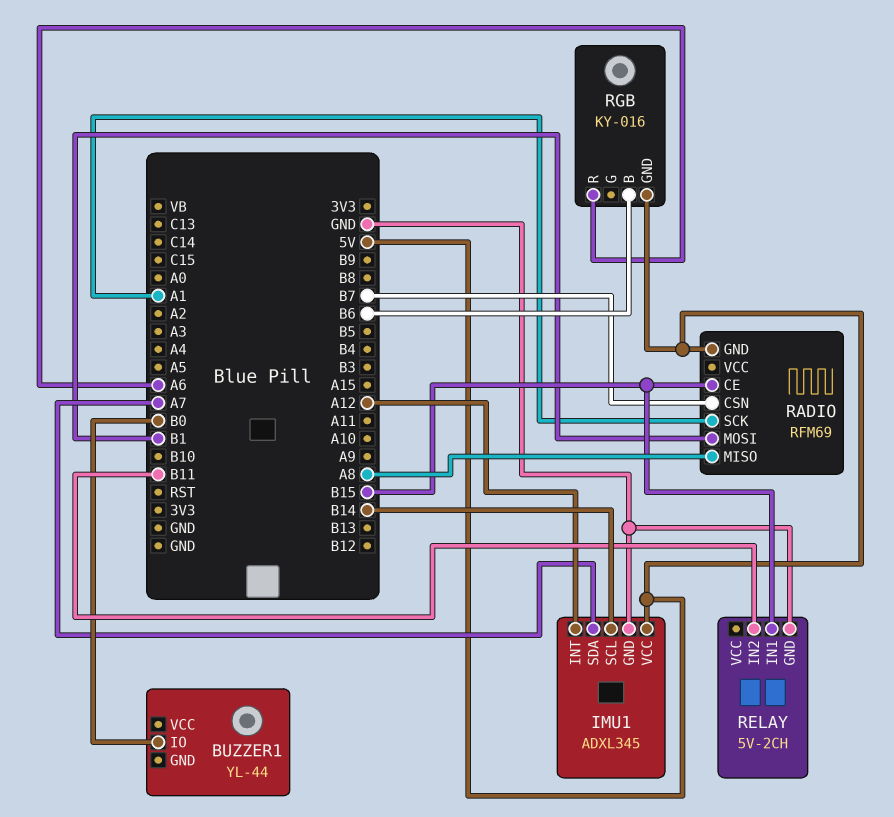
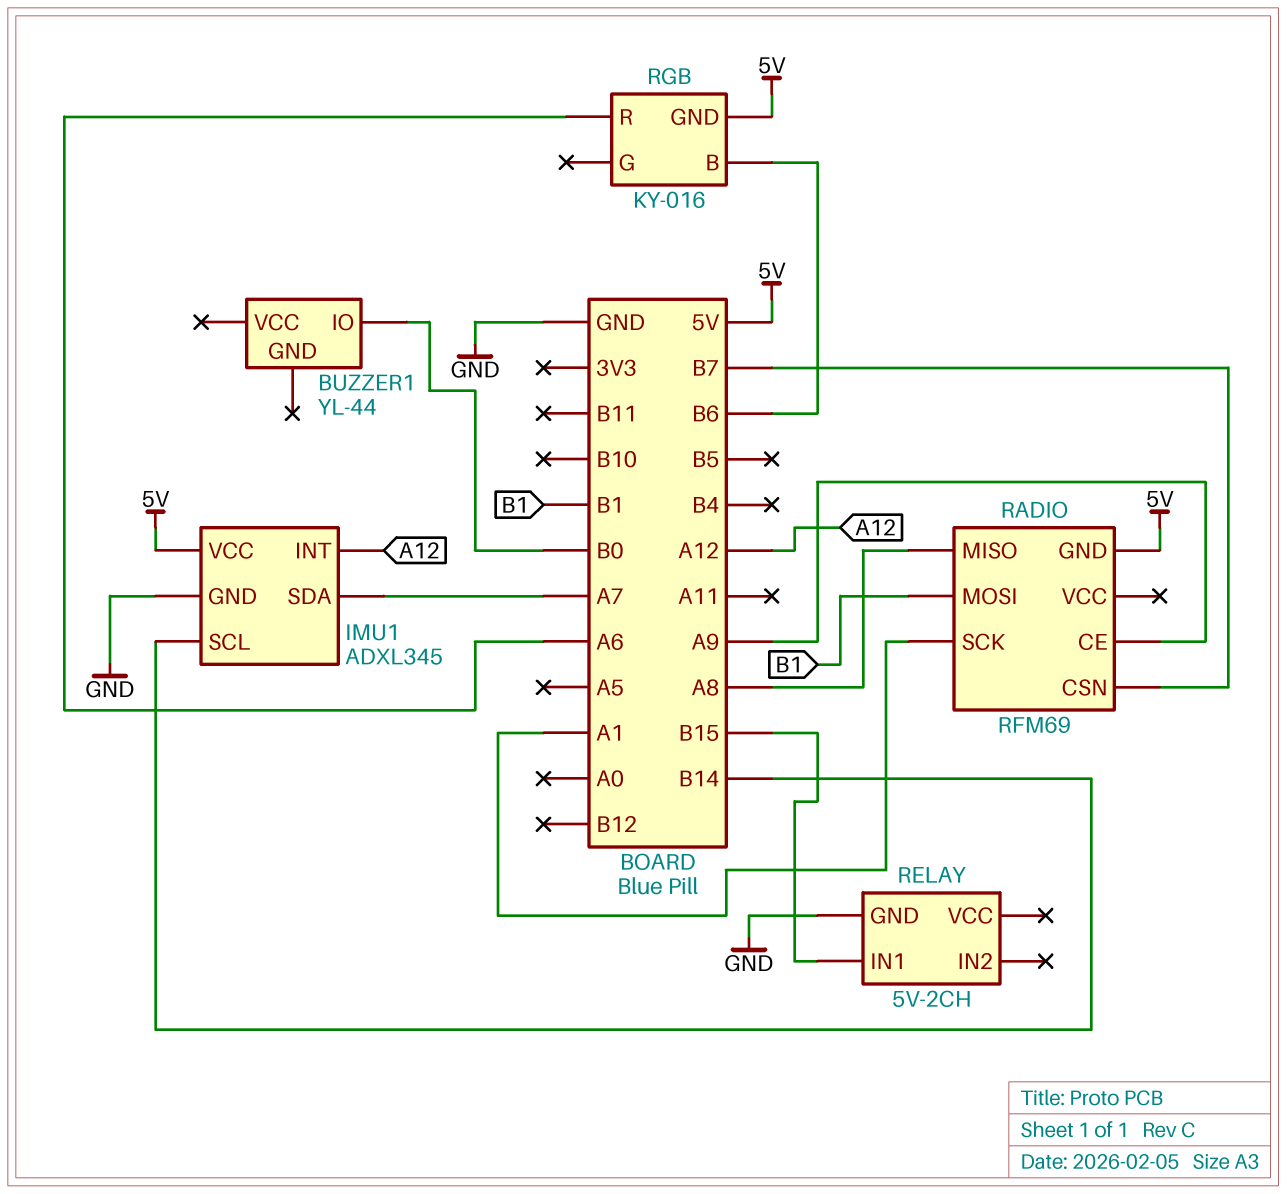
RADIO pin CE: B15 -> A9
RELAY pin IN2: B11 -> none

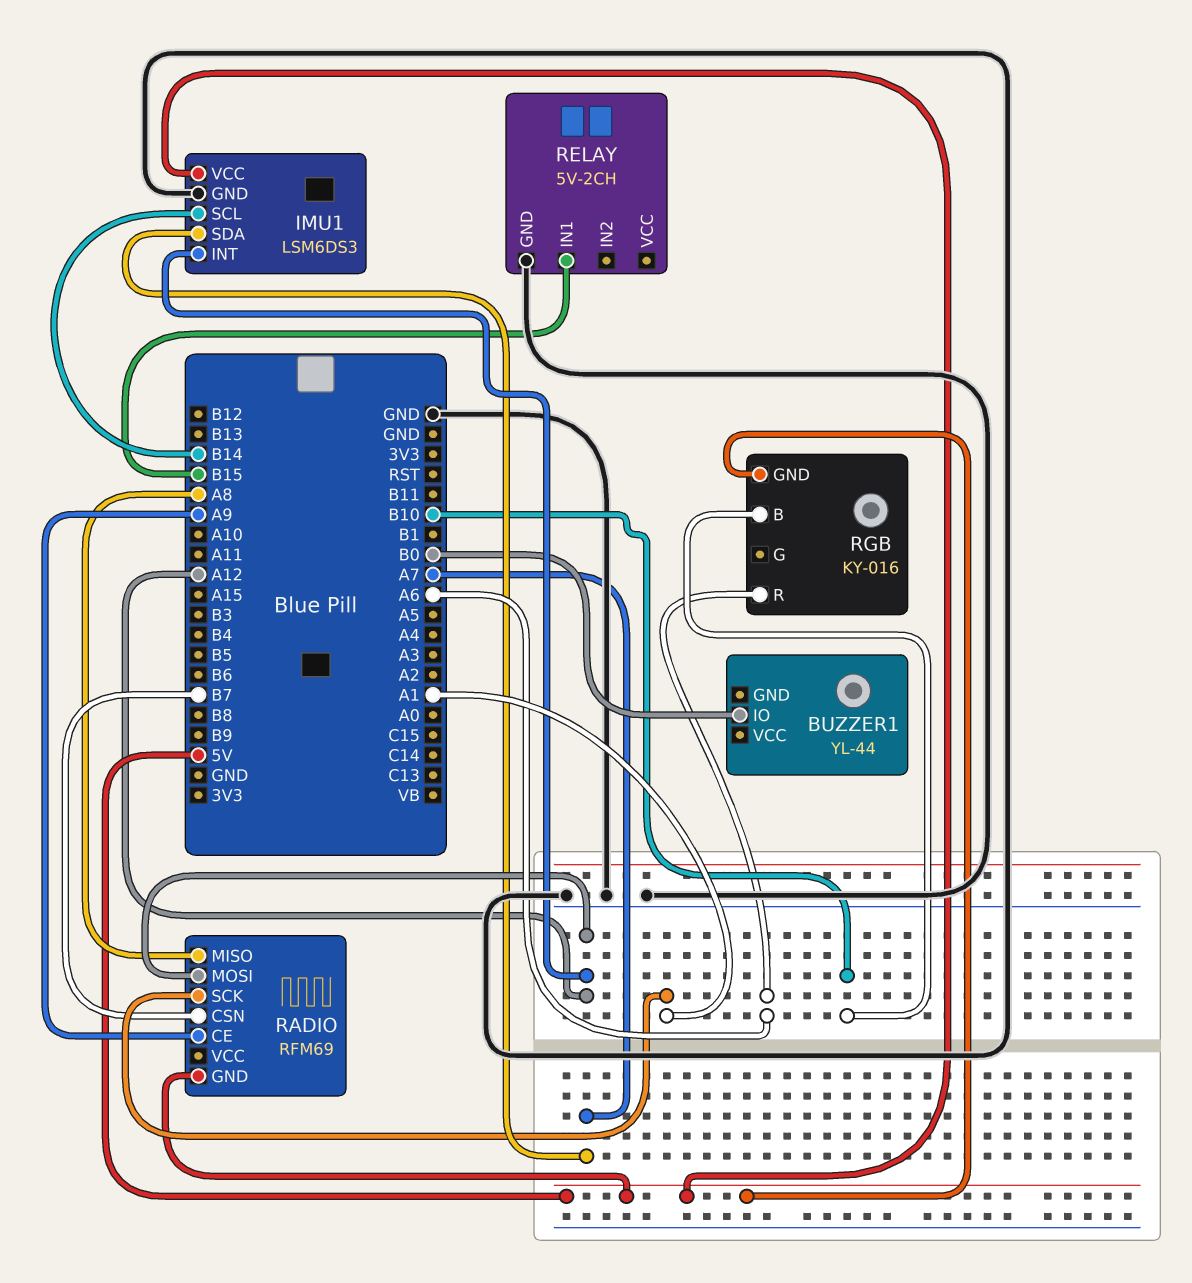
IMU1: ADXL345 -> LSM6DS3
RADIO pin MOSI: B1 -> A12
RGB pin B: B6 -> B10

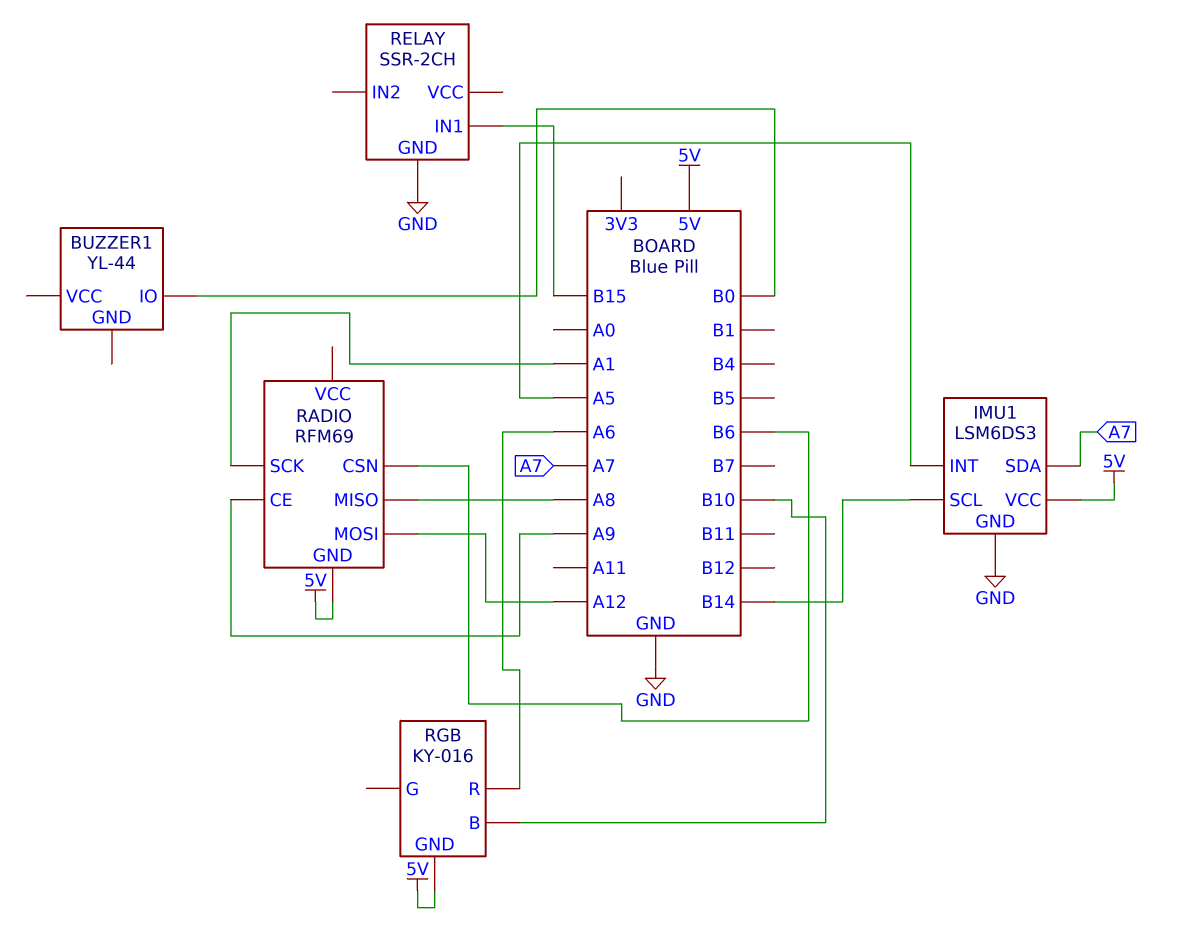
IMU1 pin INT: A12 -> A5
RADIO pin CSN: B7 -> B6
RELAY: 5V-2CH -> SSR-2CH

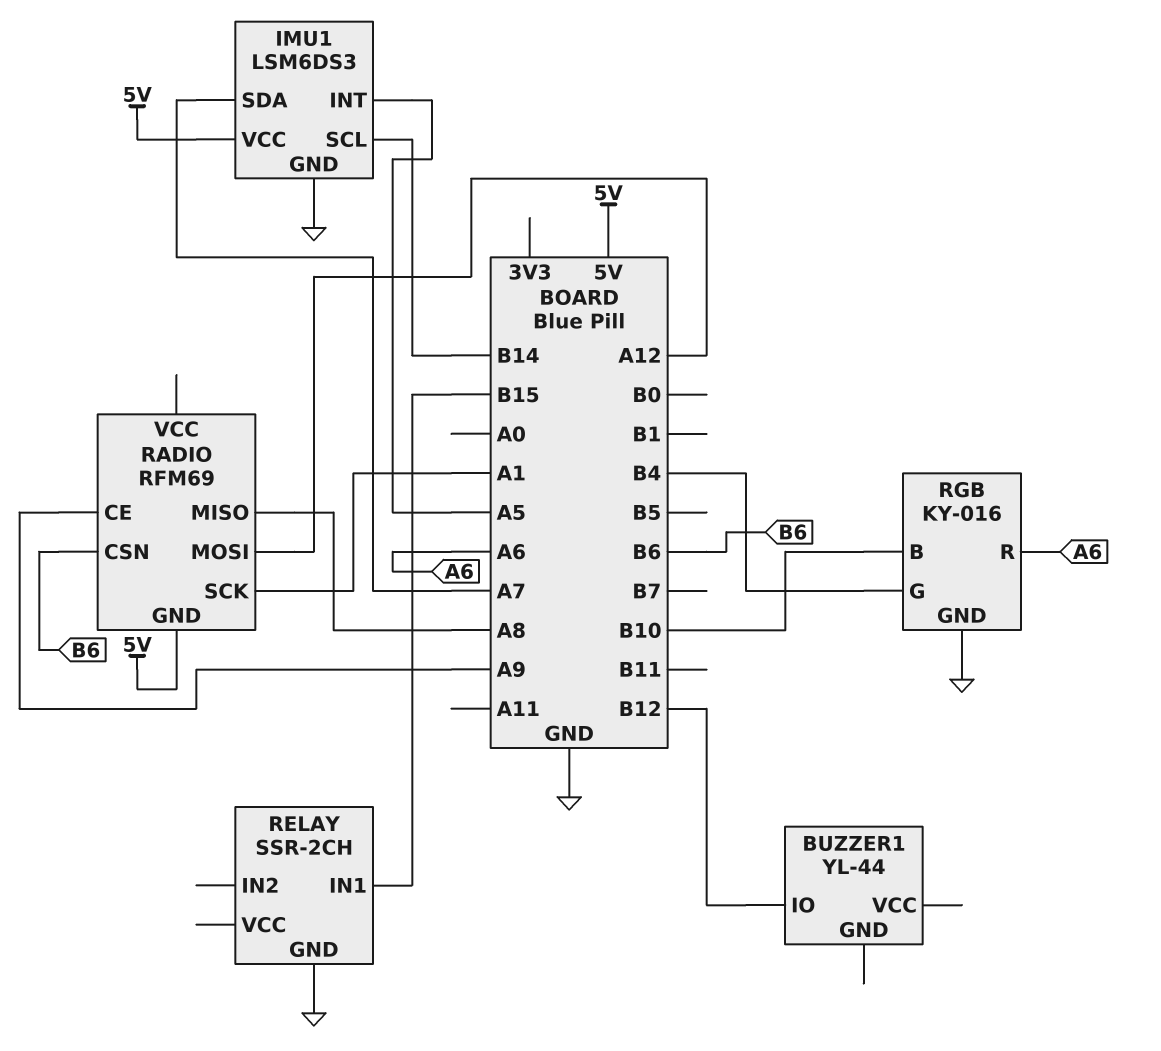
BUZZER1 pin IO: B0 -> B12
RGB pin G: none -> B4
RGB pin GND: 5V -> GND

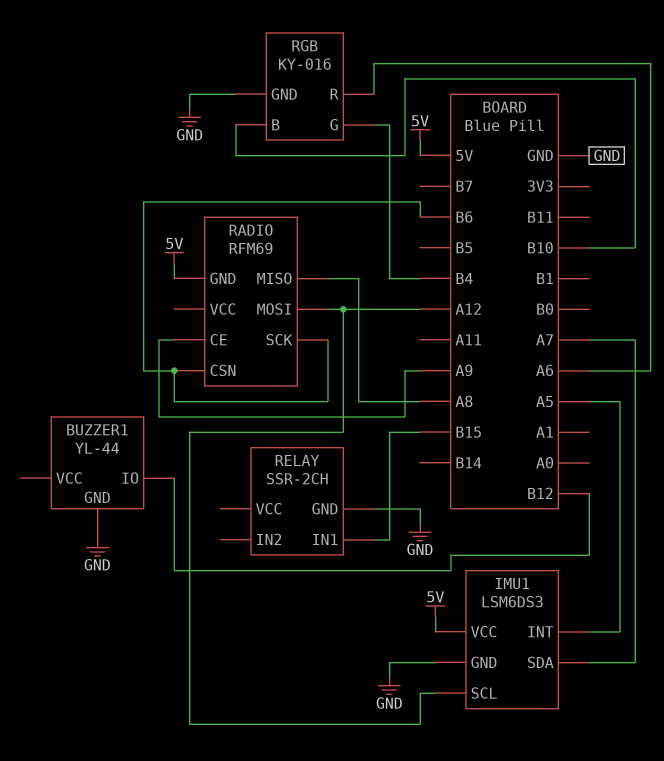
BUZZER1 pin GND: none -> GND
IMU1 pin SCL: B14 -> A12
RADIO pin SCK: A1 -> B6

